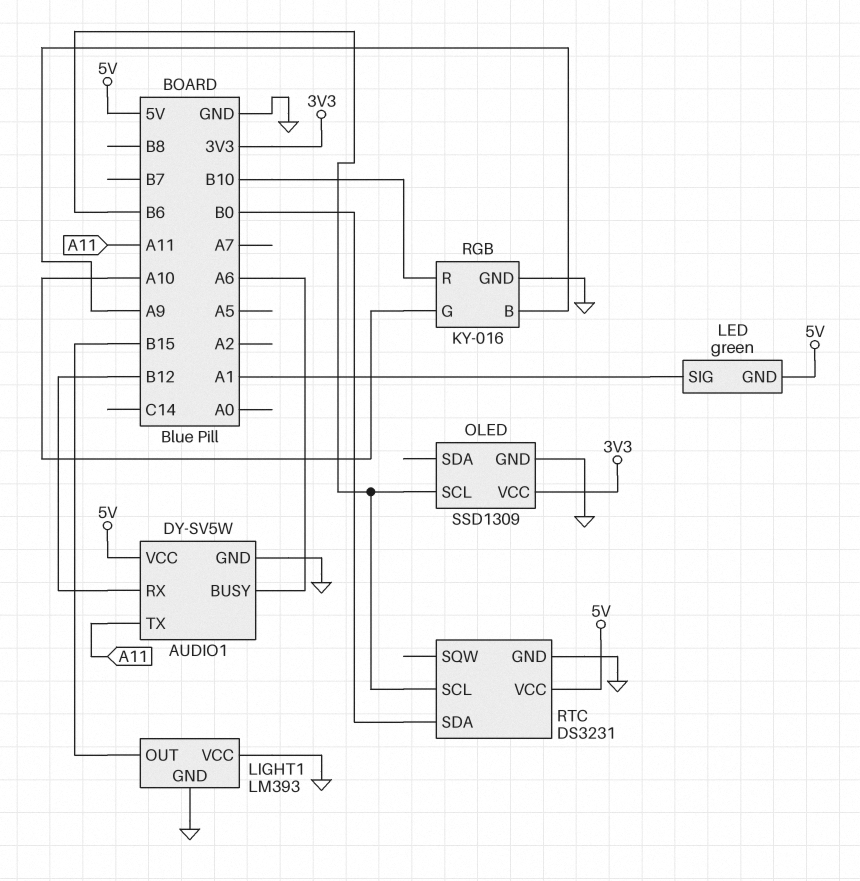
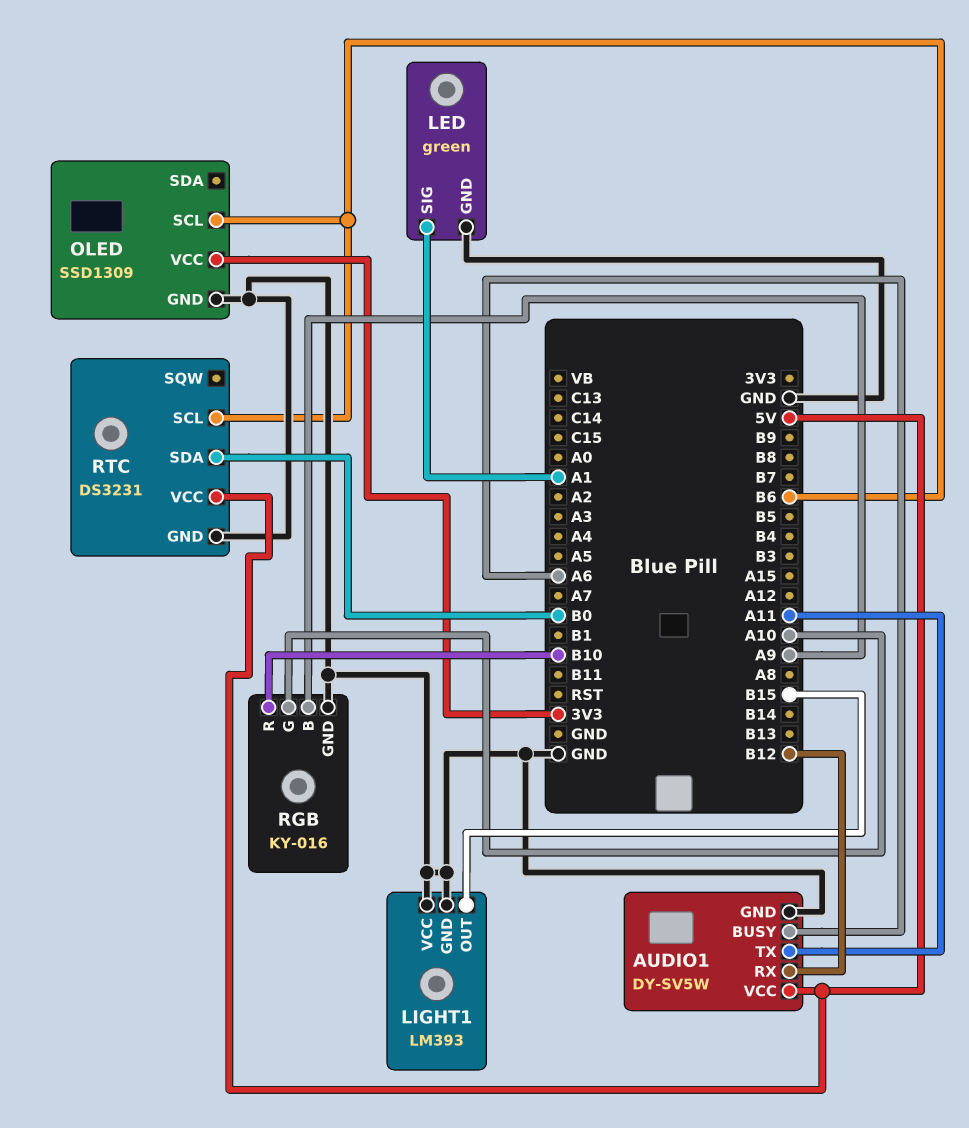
LED pin GND: 5V -> GND

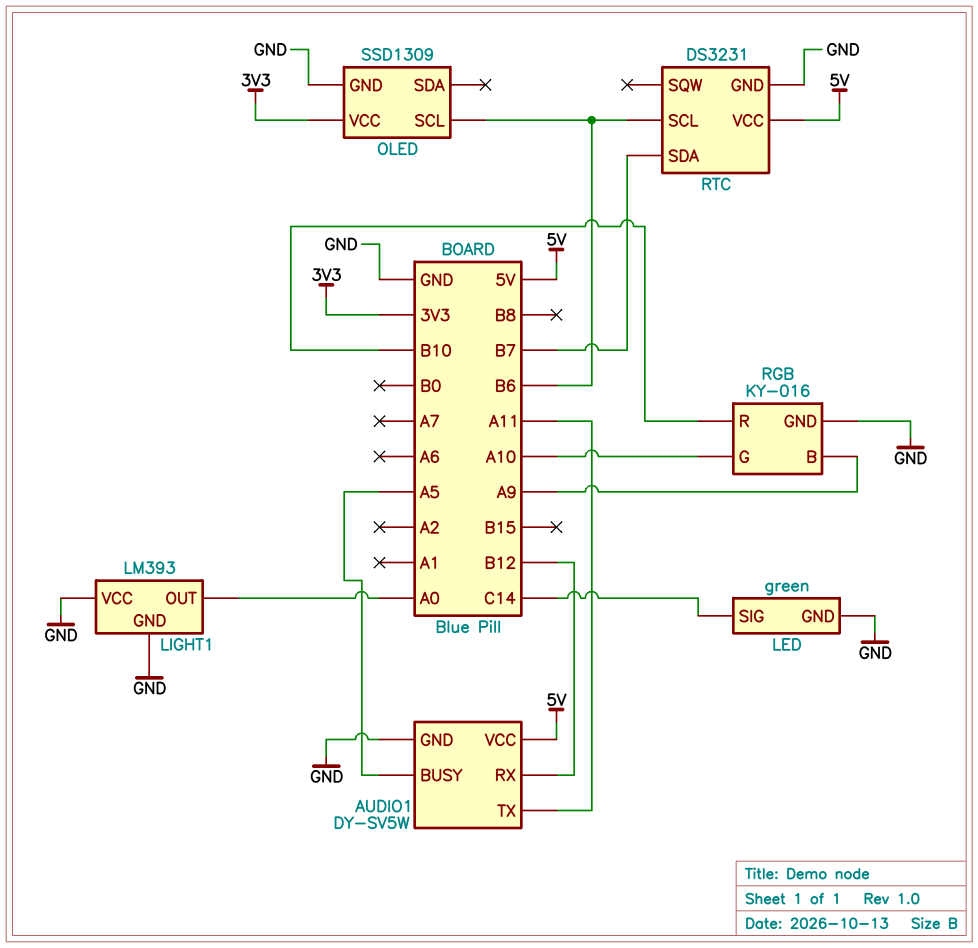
AUDIO1 pin BUSY: A6 -> A5
LED pin SIG: A1 -> C14
LIGHT1 pin OUT: B15 -> A0
RTC pin SDA: B0 -> B7

